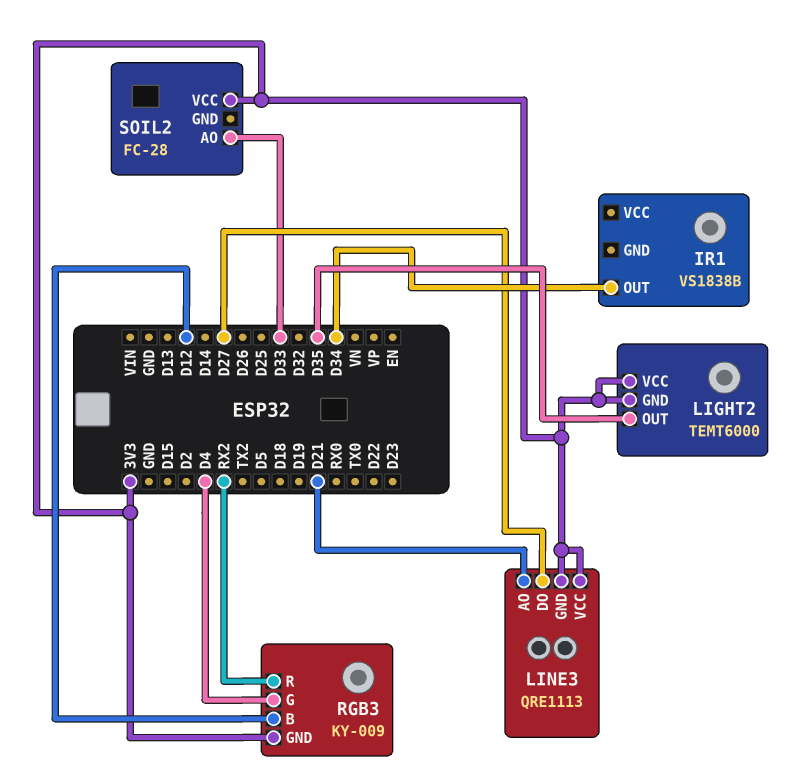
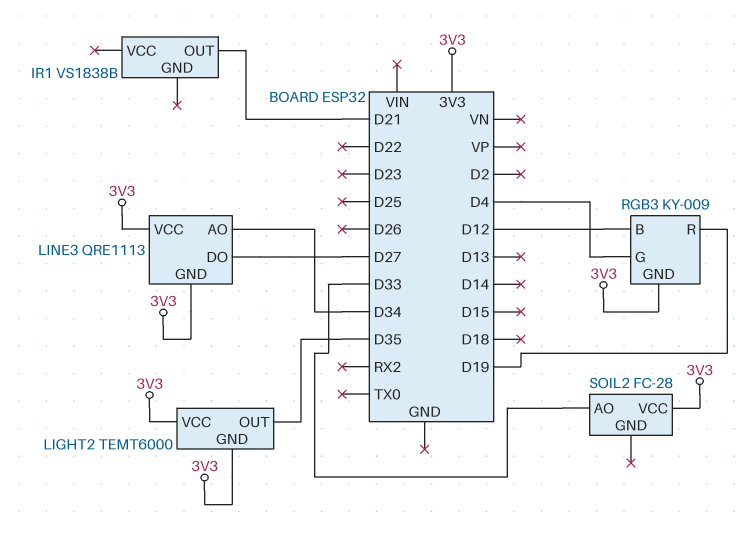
IR1 pin OUT: D34 -> D21
LINE3 pin AO: D21 -> D34
RGB3 pin R: RX2 -> D19

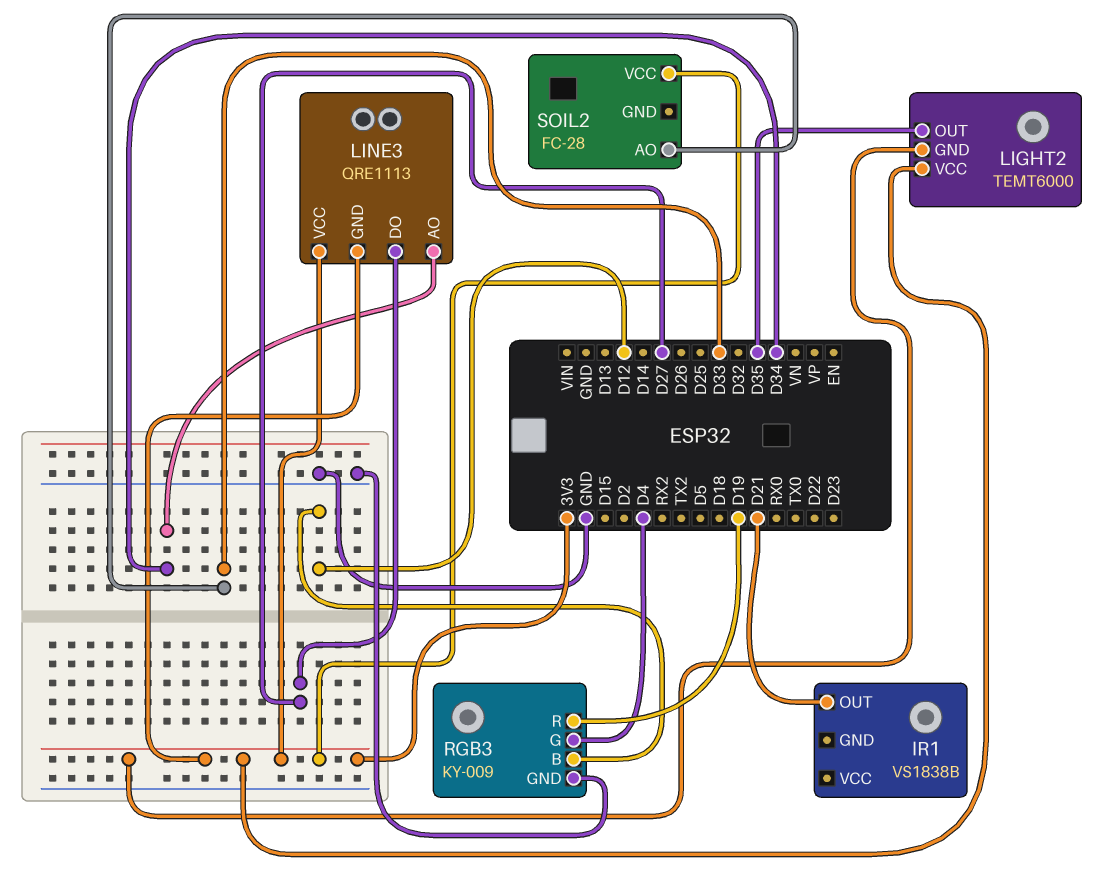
RGB3 pin GND: 3V3 -> GND

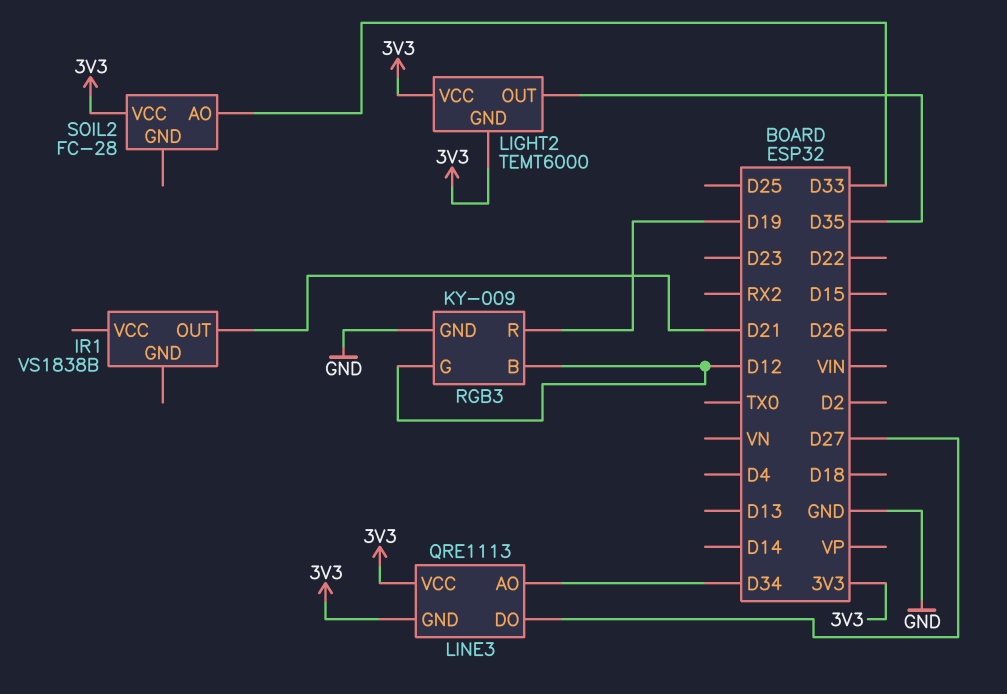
RGB3 pin G: D4 -> D12

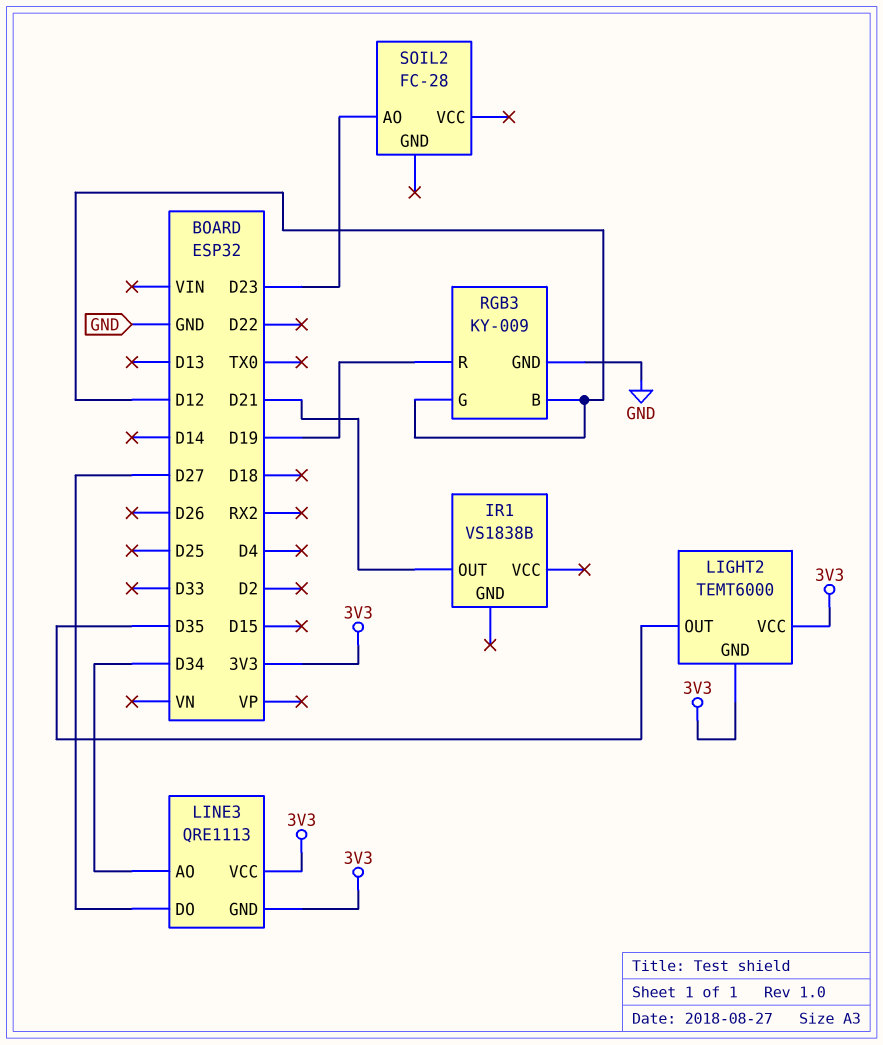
SOIL2 pin AO: D33 -> D23
SOIL2 pin VCC: 3V3 -> none

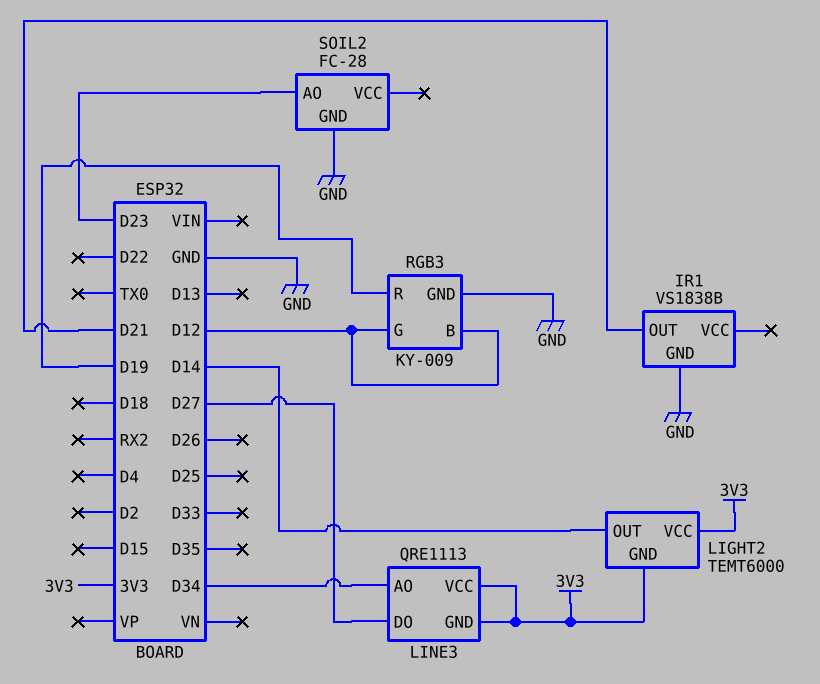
IR1 pin GND: none -> GND
LIGHT2 pin OUT: D35 -> D14
SOIL2 pin GND: none -> GND

